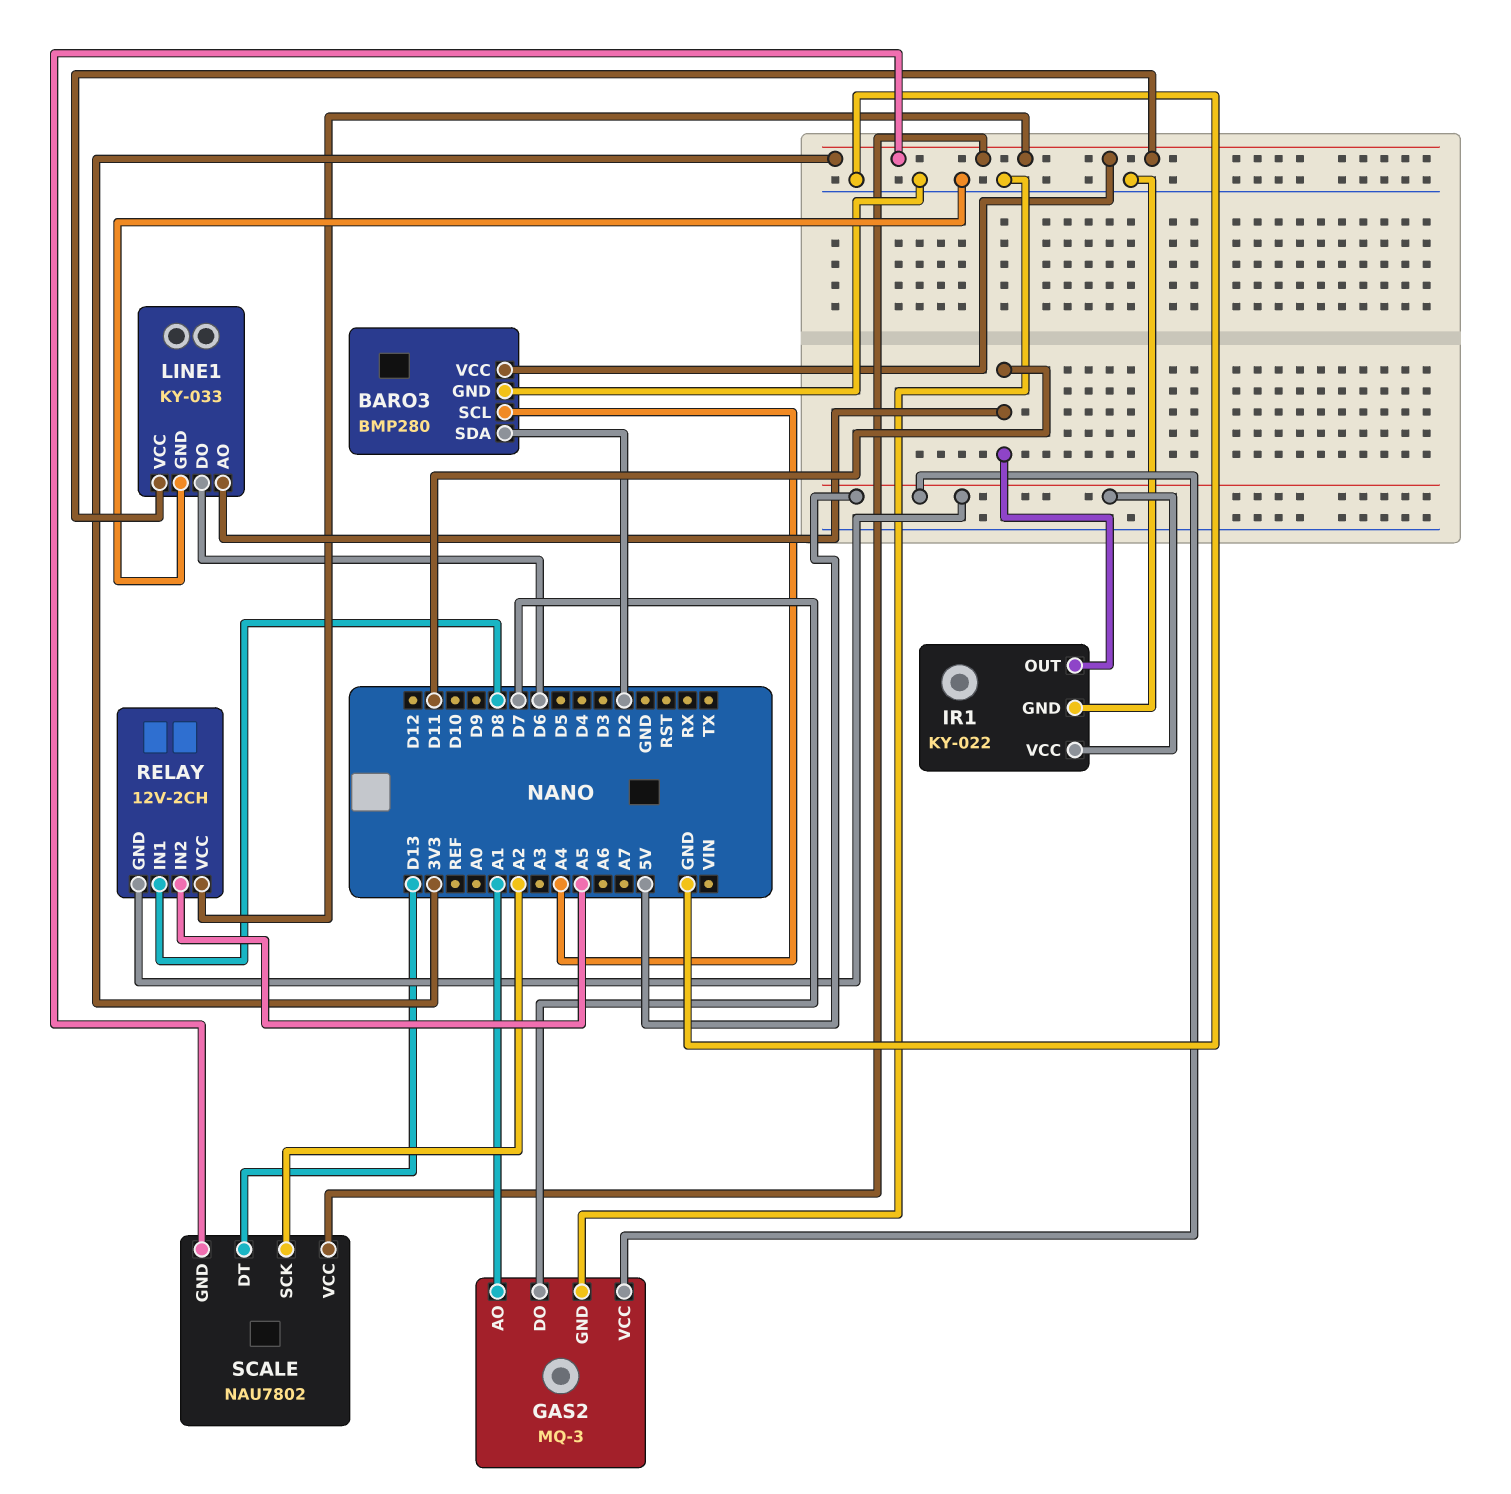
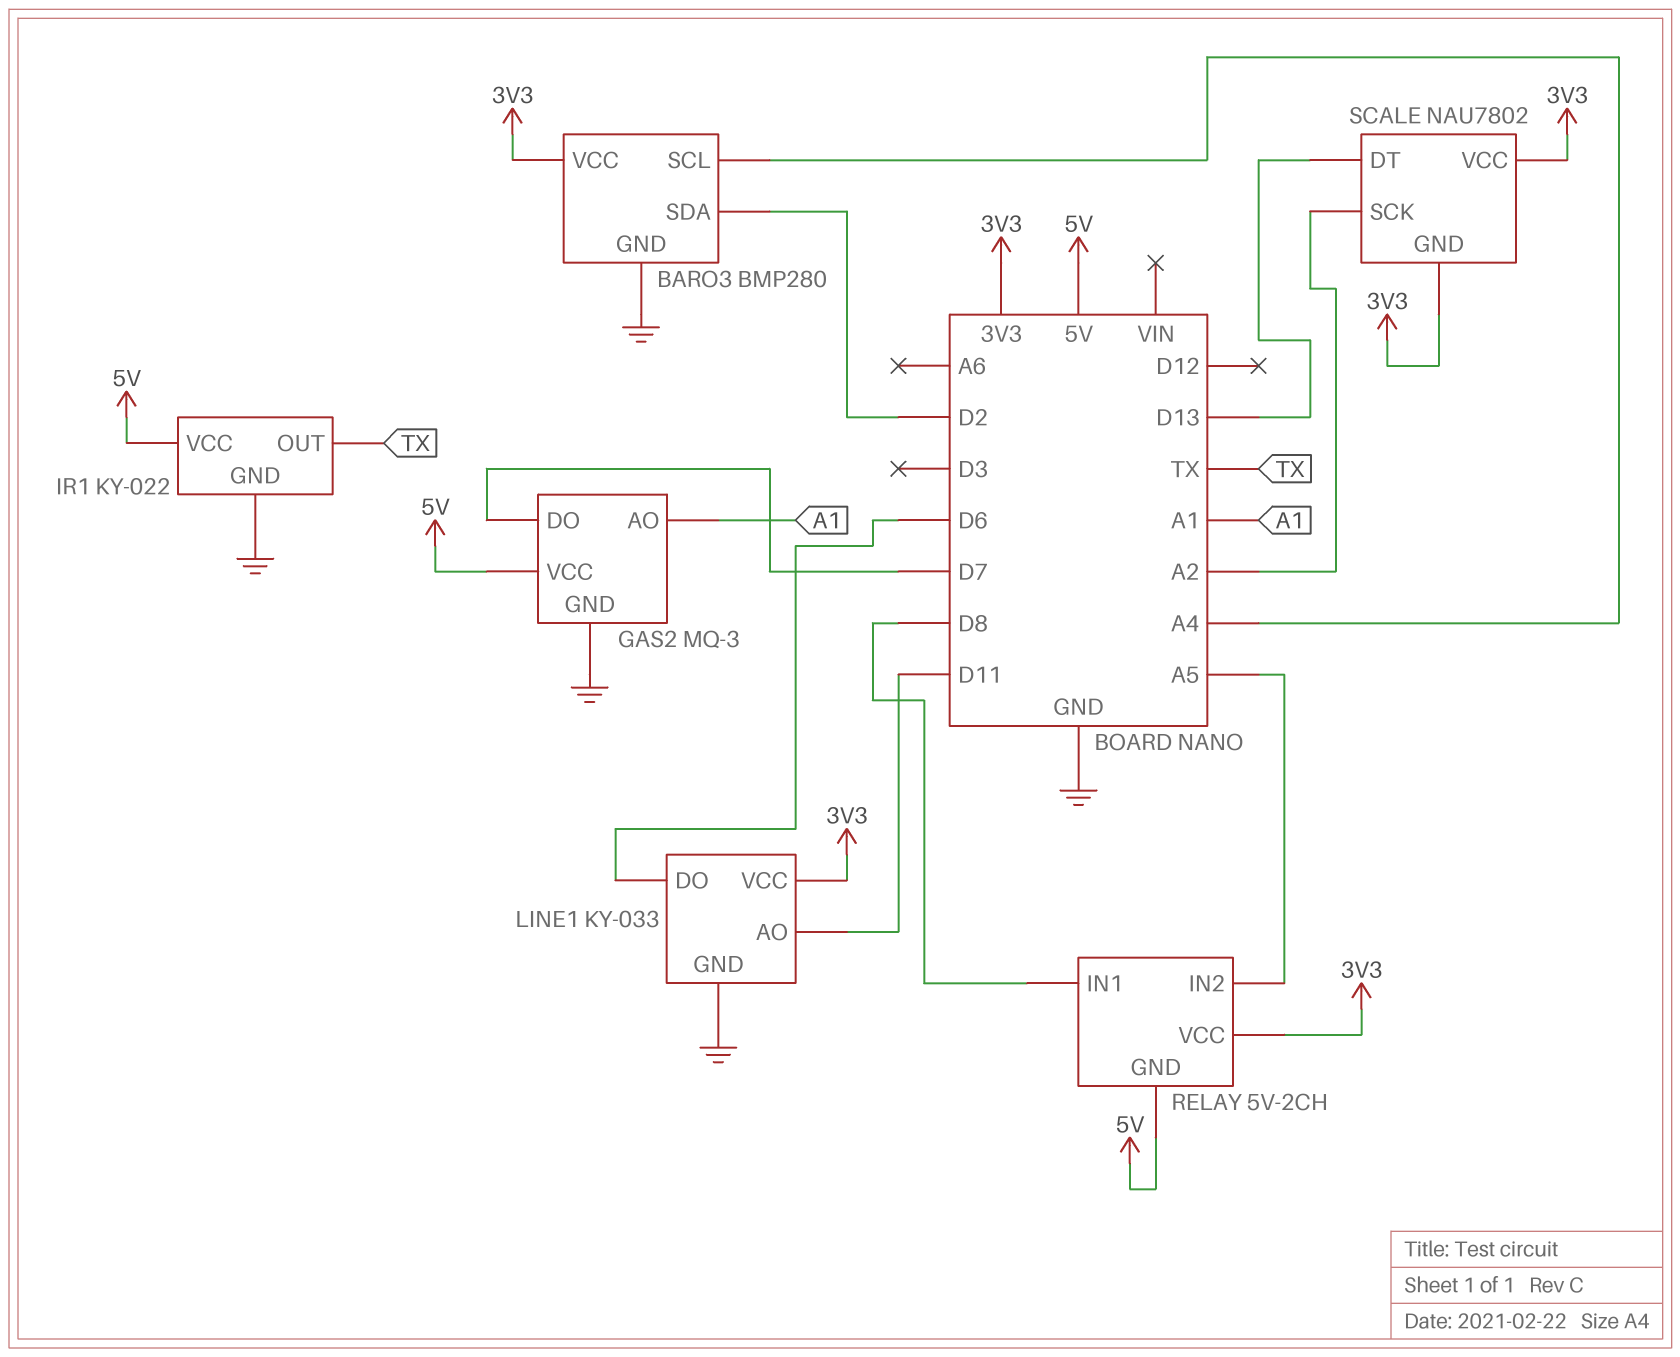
IR1 pin OUT: D11 -> TX
RELAY: 12V-2CH -> 5V-2CH

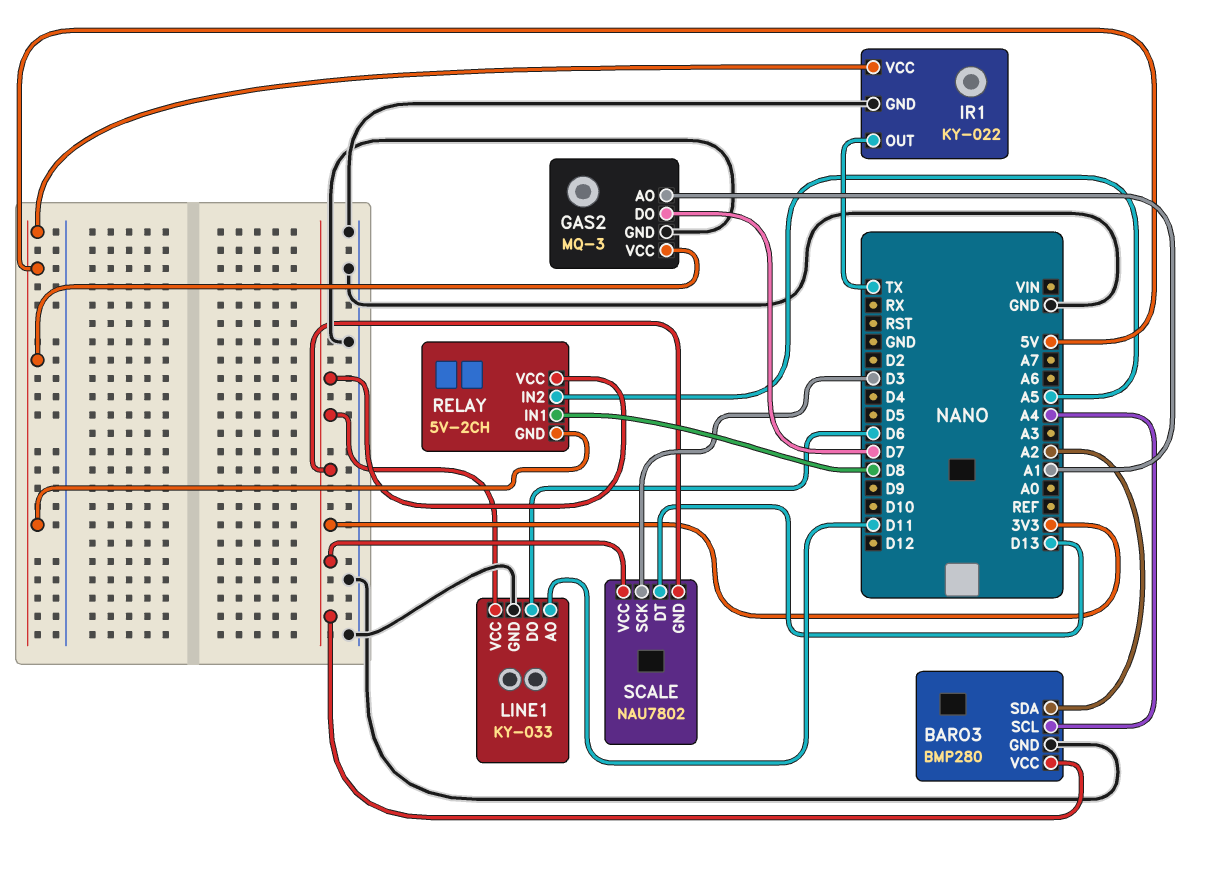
BARO3 pin SDA: D2 -> A2
SCALE pin SCK: A2 -> D3

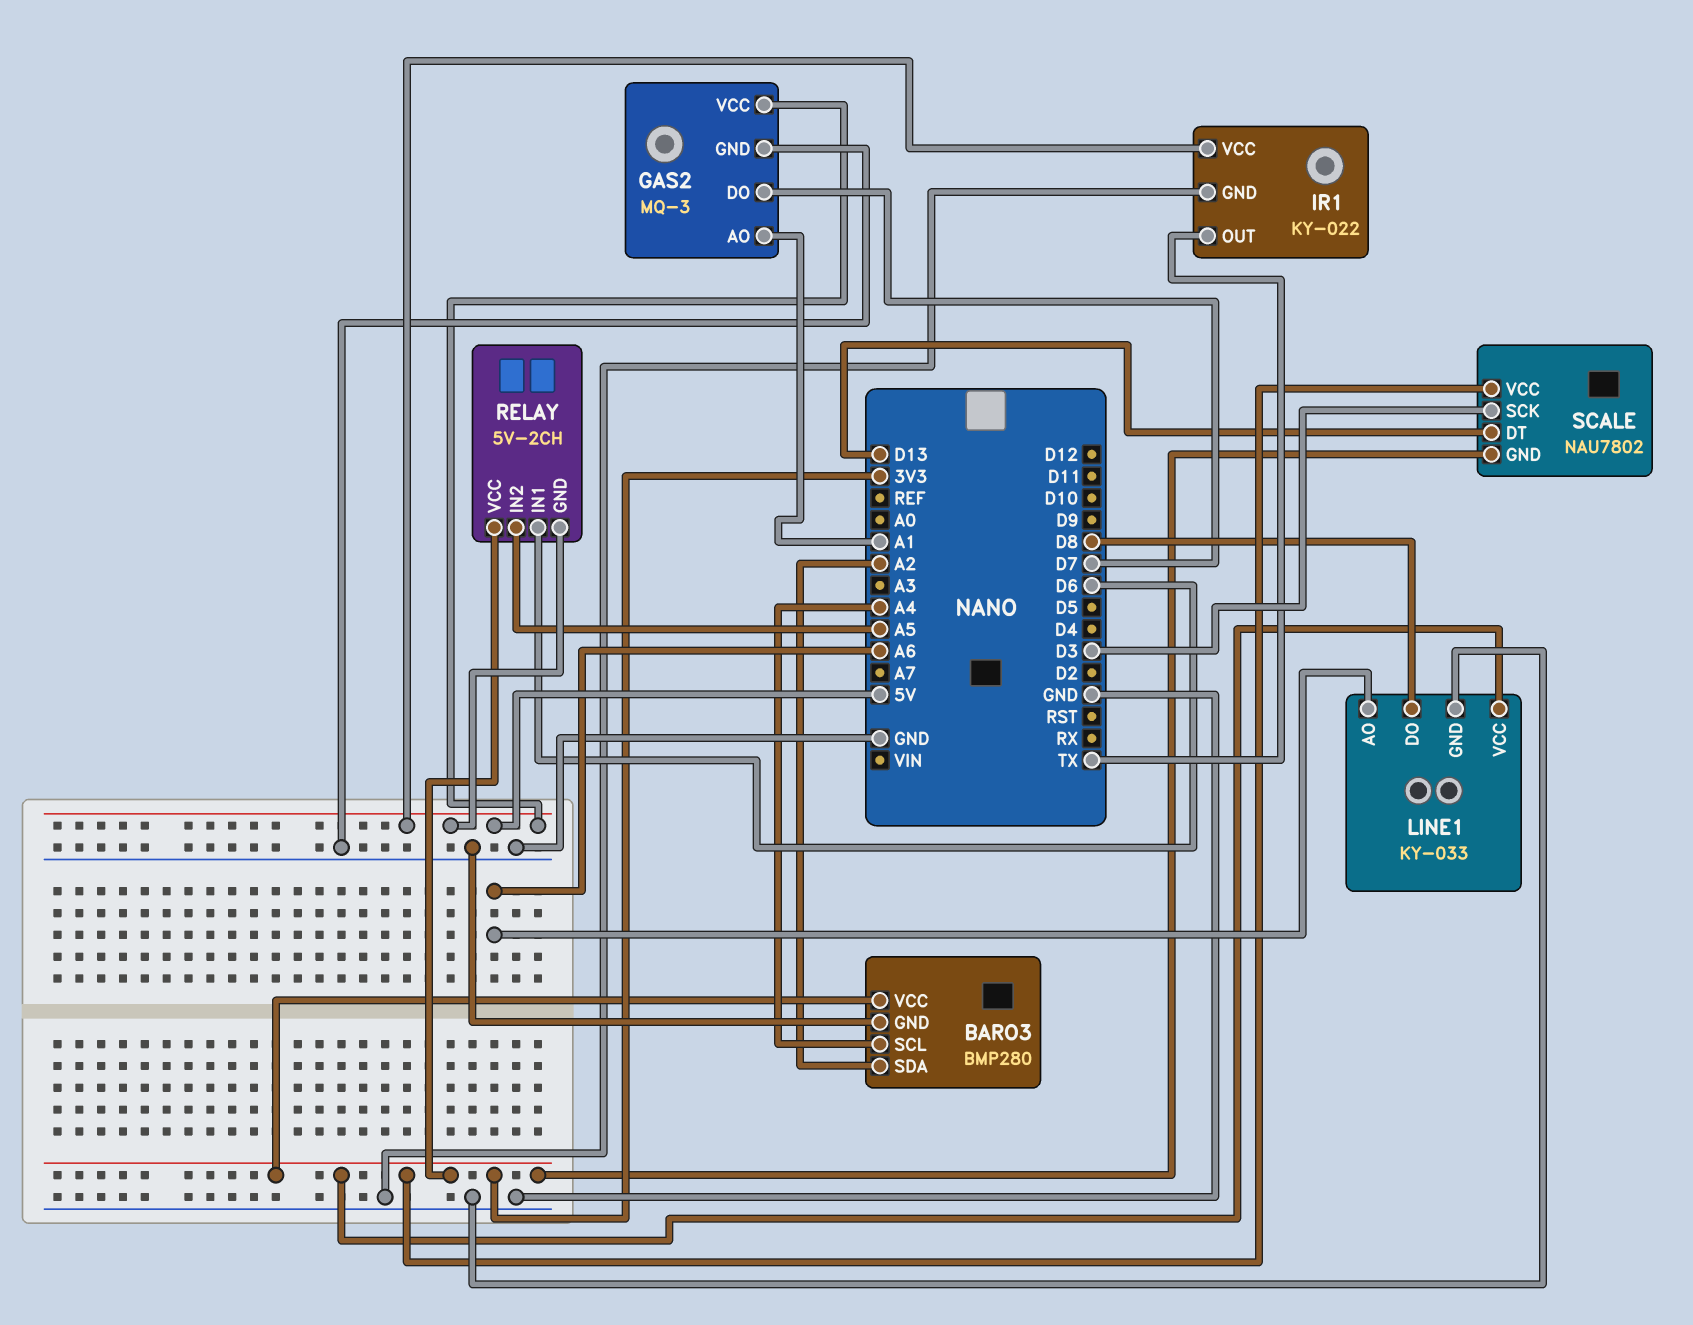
LINE1 pin AO: D11 -> A6
LINE1 pin DO: D6 -> D8
RELAY pin IN1: D8 -> D6

